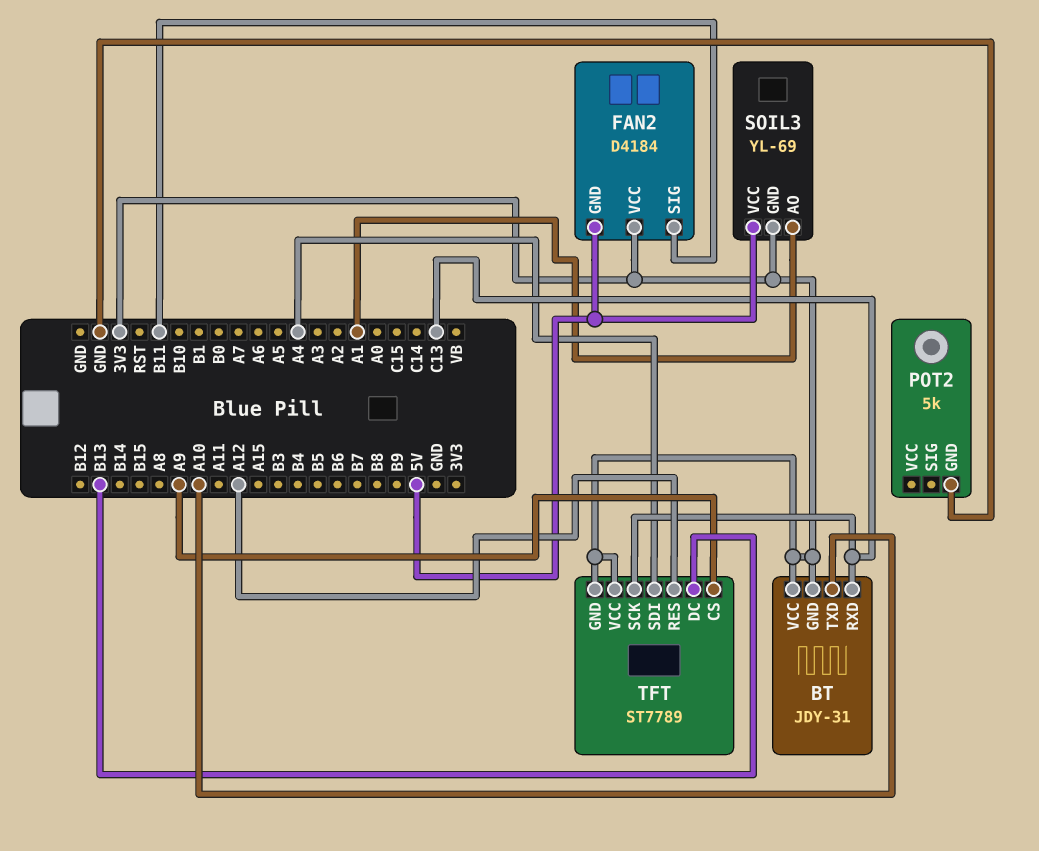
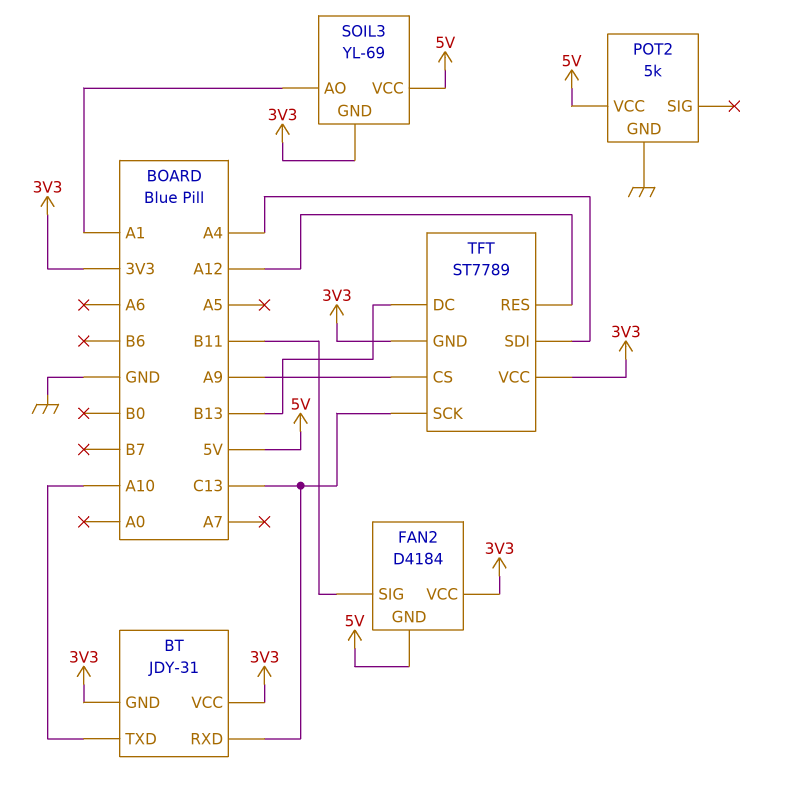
POT2 pin VCC: none -> 5V

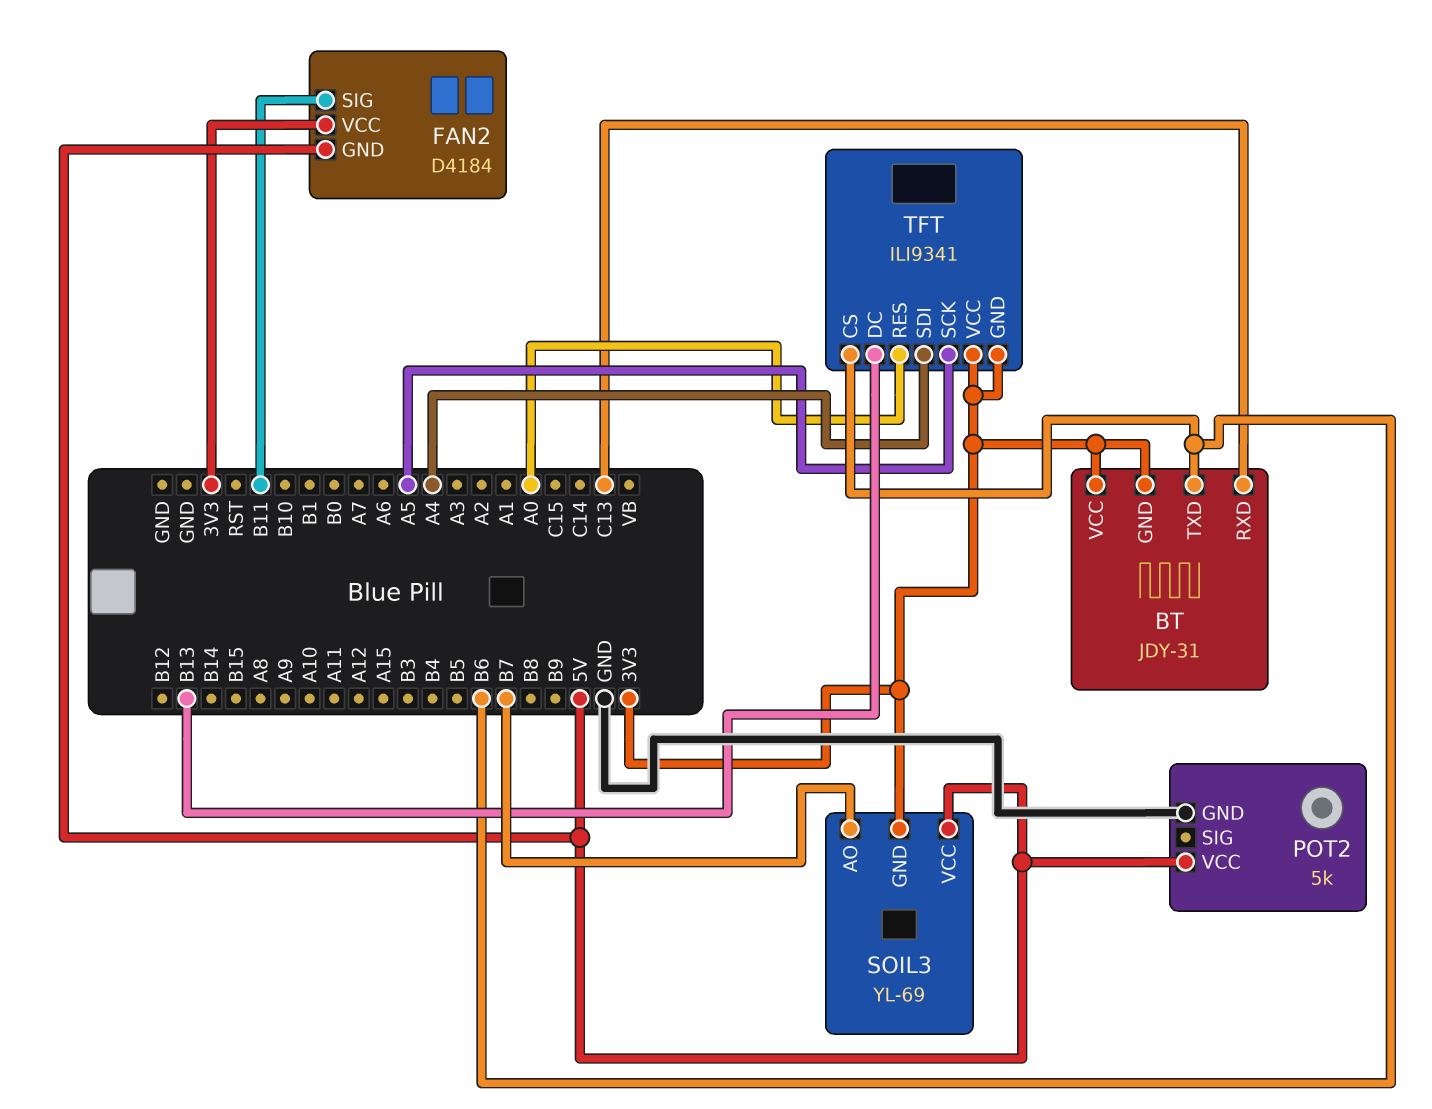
BT pin TXD: A10 -> B6
SOIL3 pin AO: A1 -> B7
TFT: ST7789 -> ILI9341
TFT pin CS: A9 -> B6
TFT pin RES: A12 -> A0
TFT pin SCK: C13 -> A5

